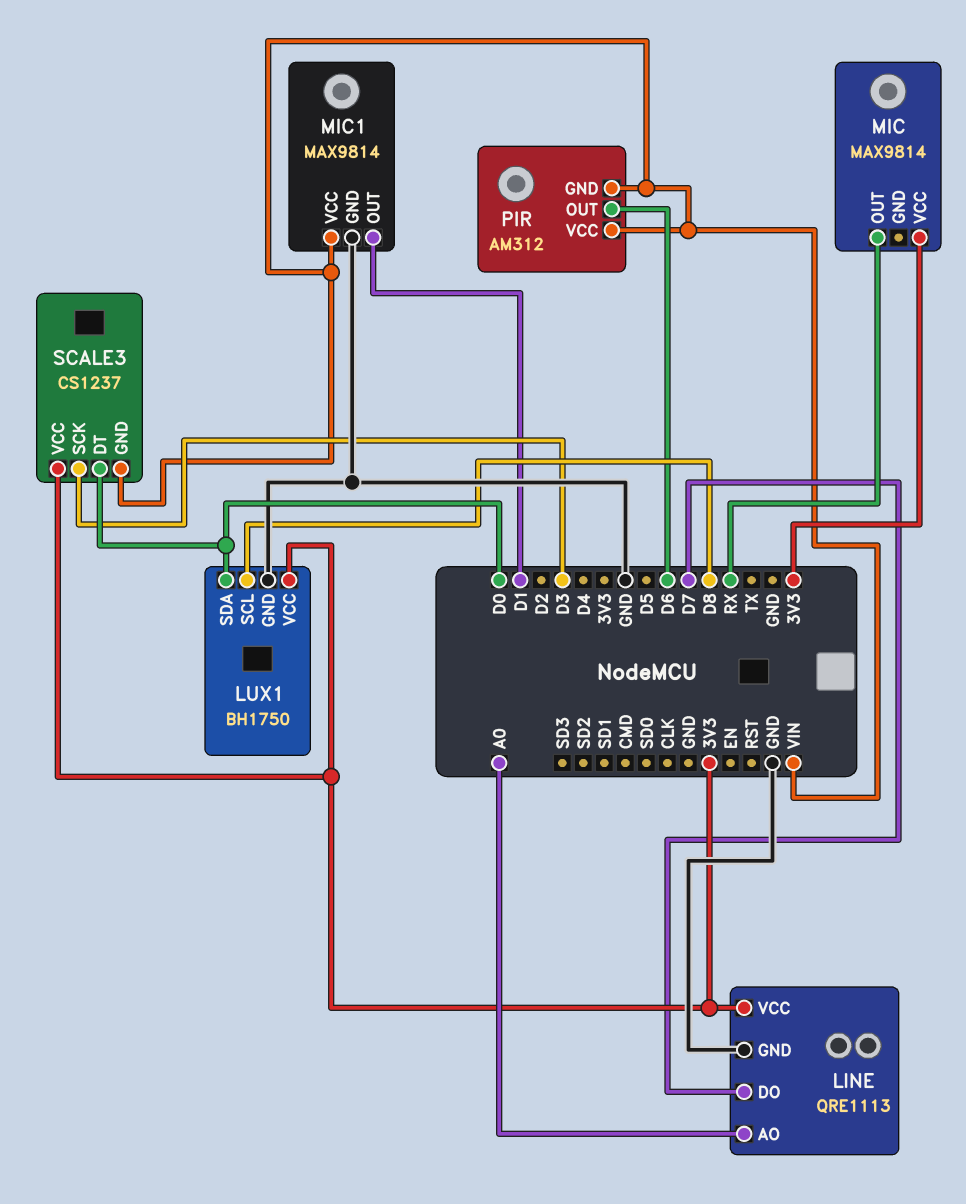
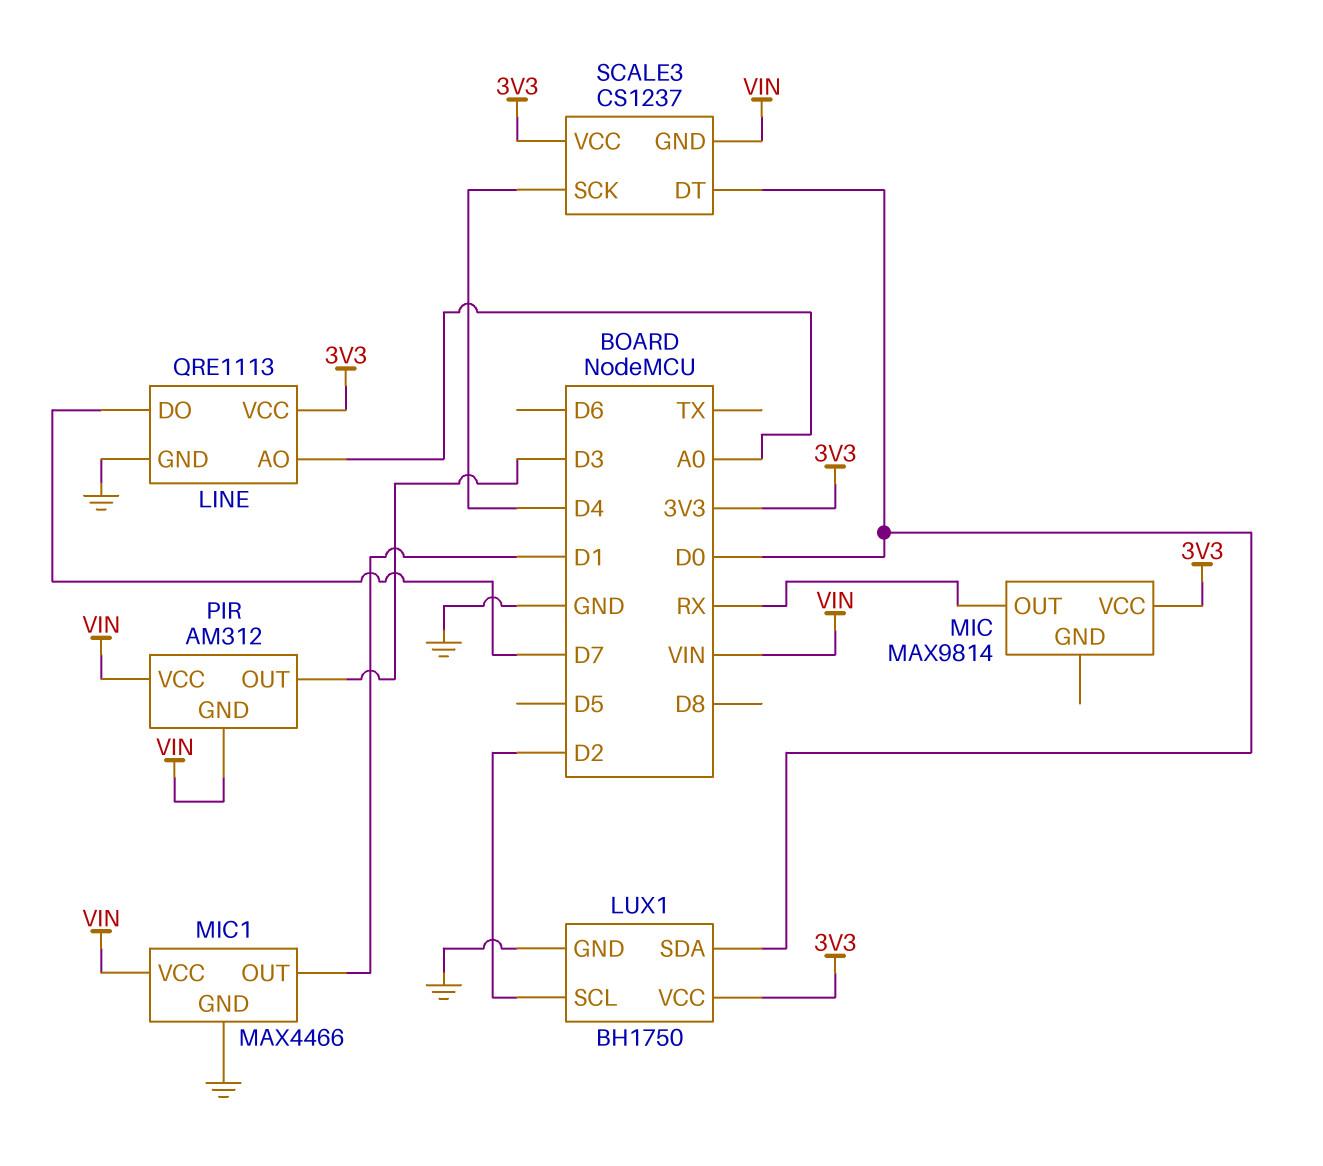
LUX1 pin SCL: D8 -> D2
MIC1: MAX9814 -> MAX4466
PIR pin OUT: D6 -> D3
SCALE3 pin SCK: D3 -> D4

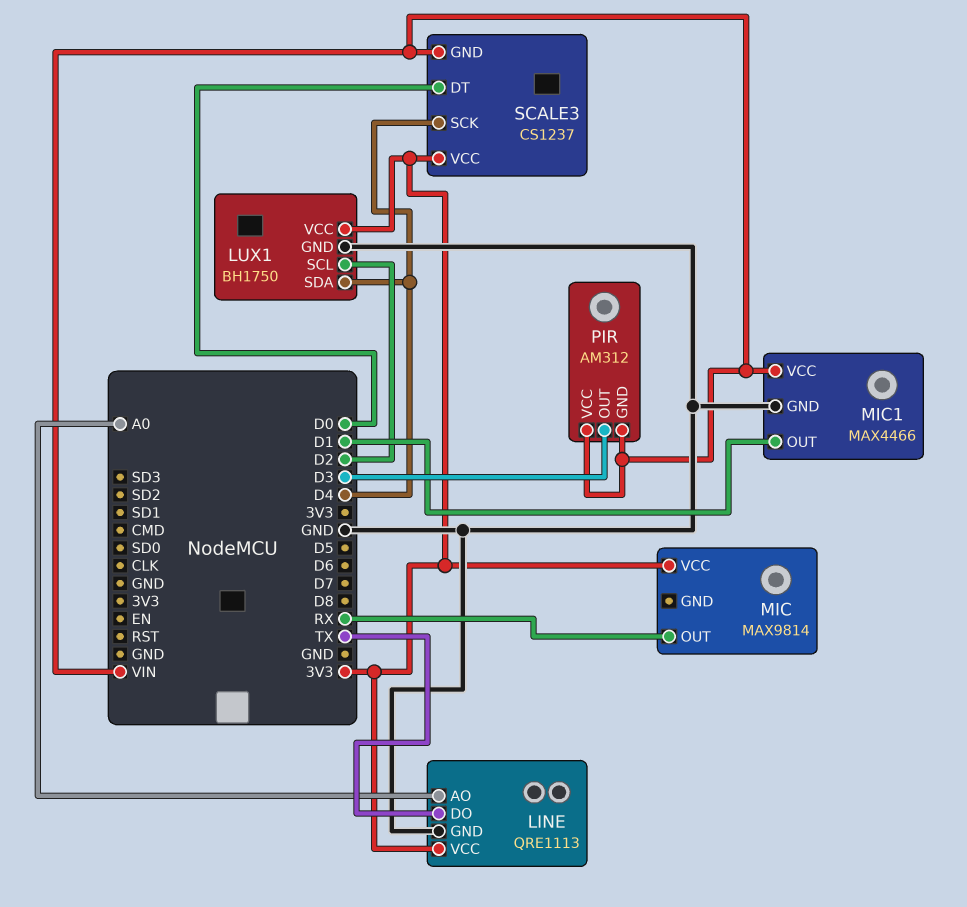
LINE pin DO: D7 -> TX
LUX1 pin SDA: D0 -> D4

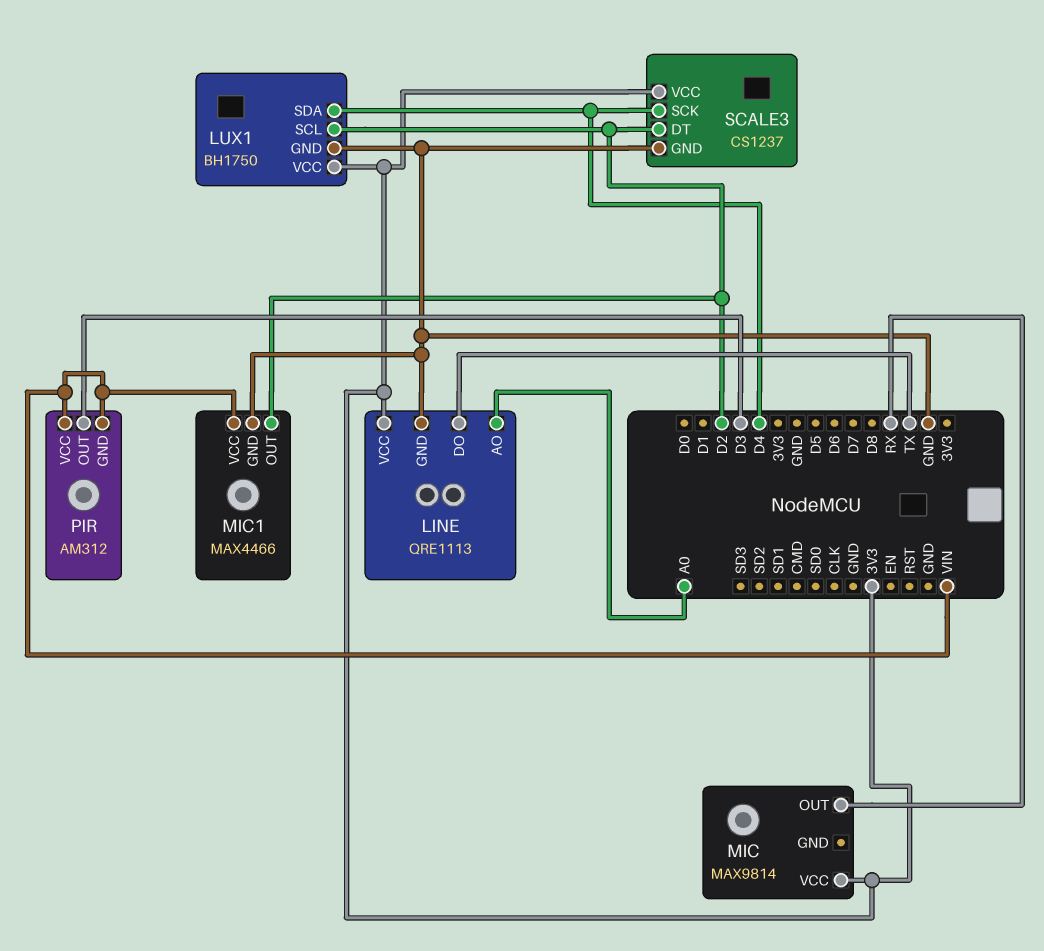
MIC1 pin OUT: D1 -> D2
SCALE3 pin DT: D0 -> D2
SCALE3 pin GND: VIN -> GND

